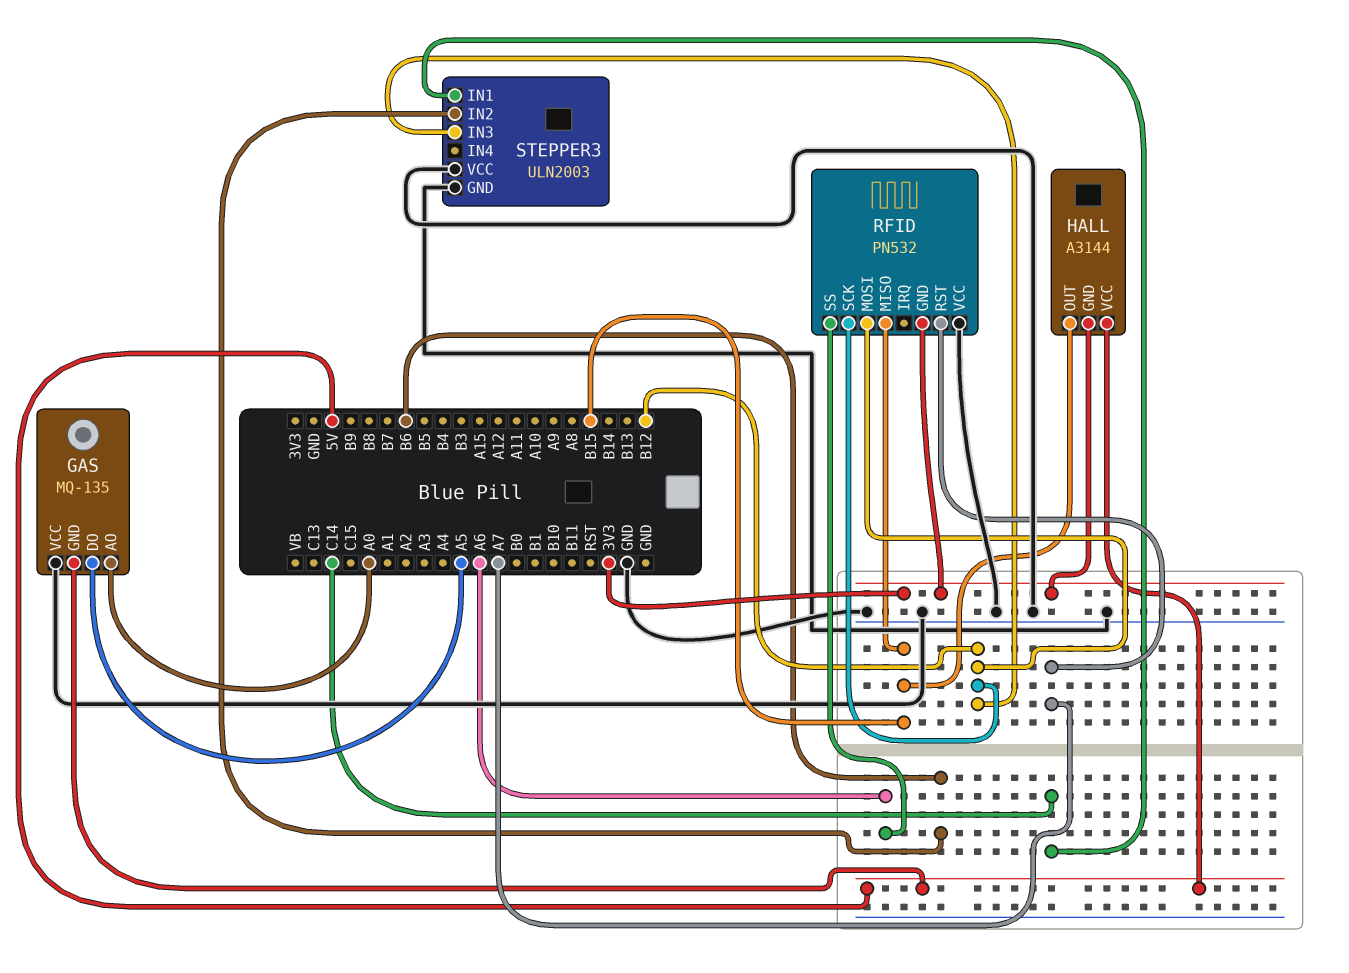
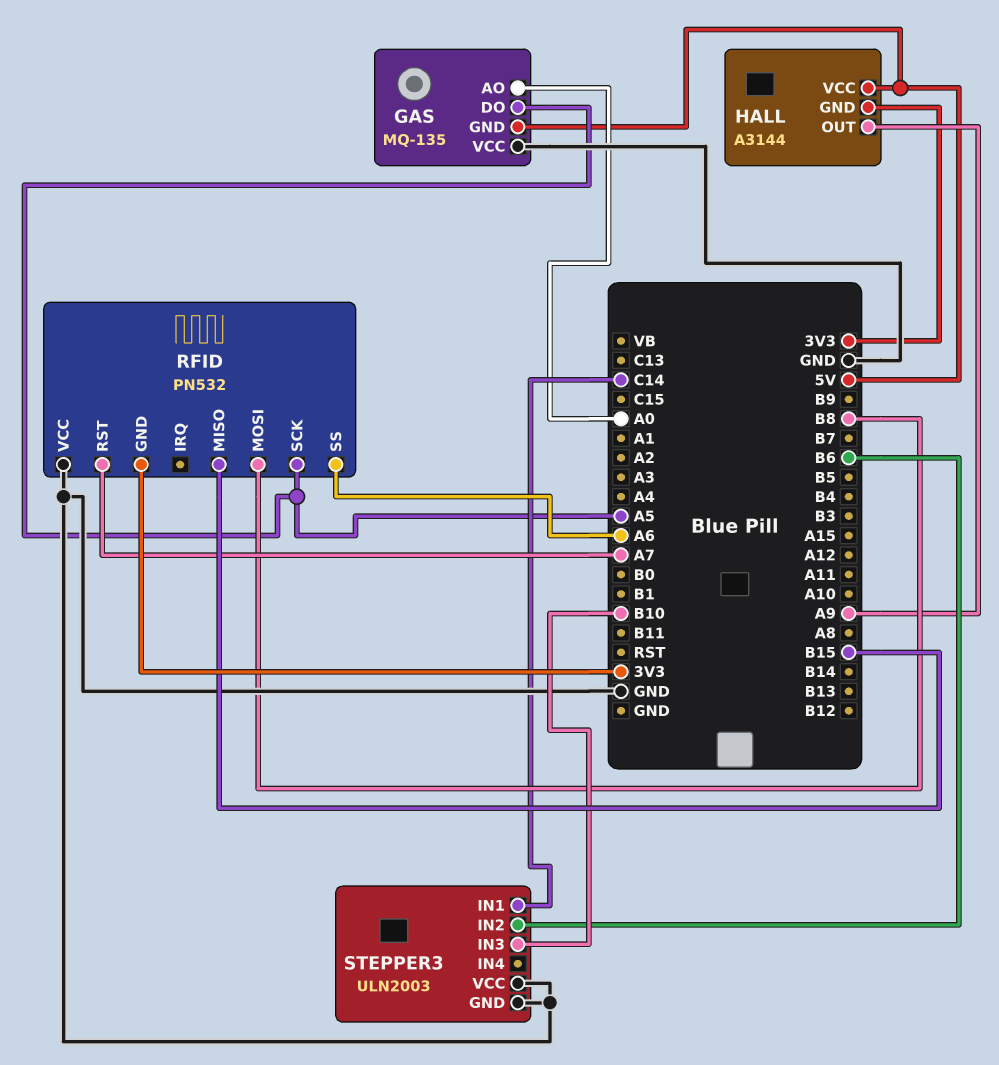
HALL pin OUT: B15 -> A9
RFID pin MOSI: B12 -> B8
RFID pin SCK: B12 -> A5
STEPPER3 pin IN3: B12 -> B10

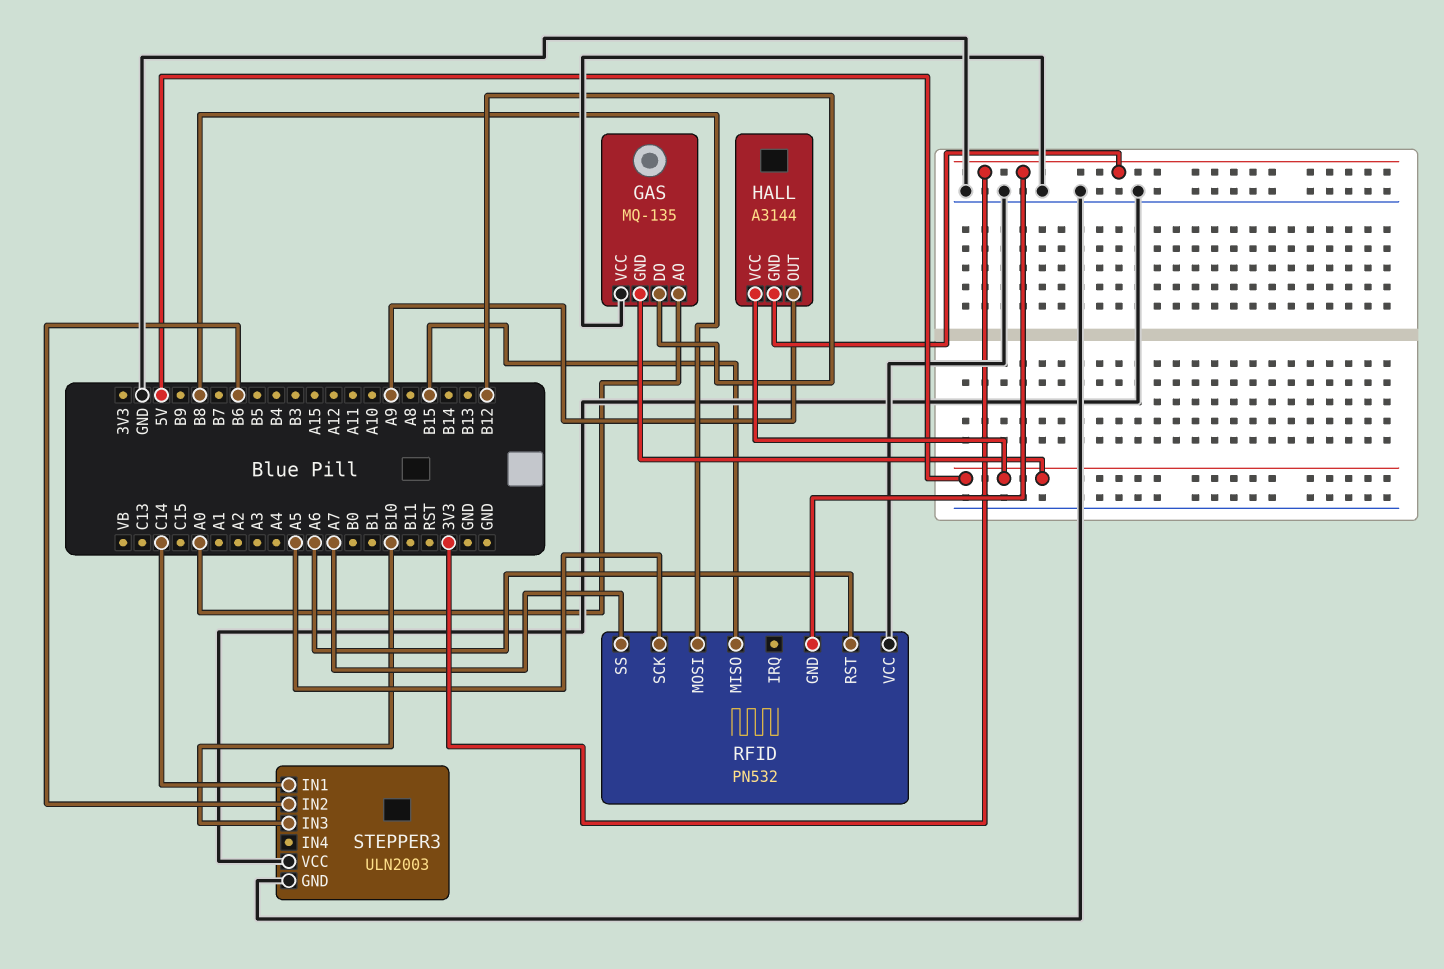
GAS pin DO: A5 -> B12
RFID pin RST: A7 -> A6
RFID pin SS: A6 -> A7

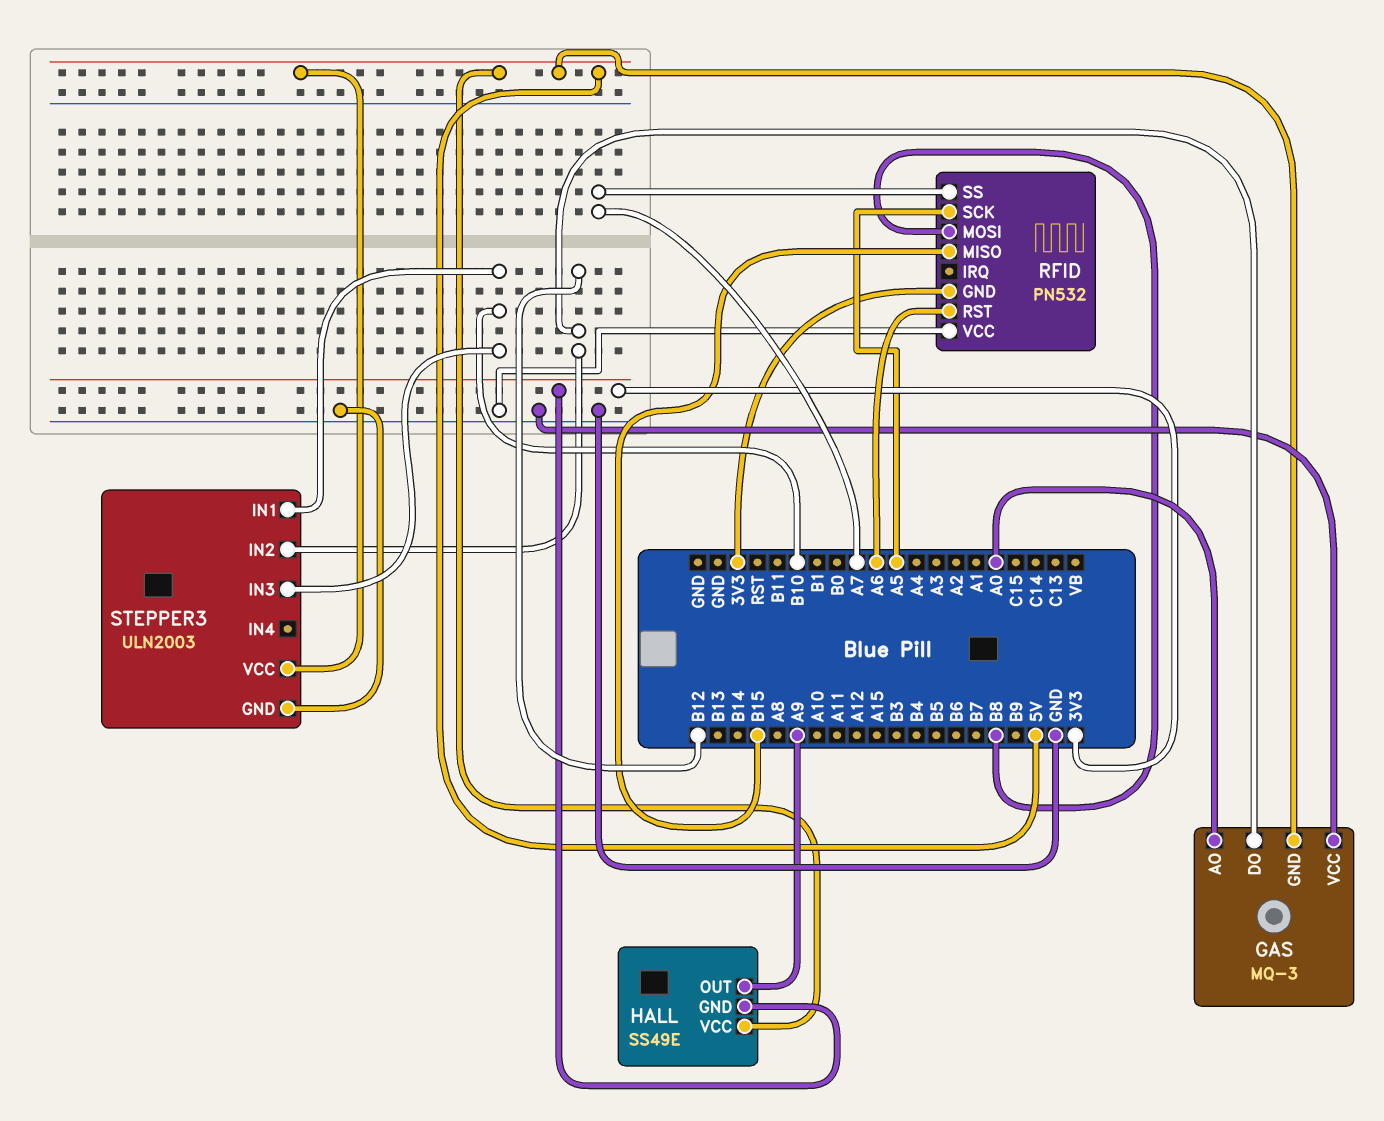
GAS: MQ-135 -> MQ-3
HALL: A3144 -> SS49E
STEPPER3 pin IN1: C14 -> B10
STEPPER3 pin IN2: B6 -> B12
STEPPER3 pin VCC: GND -> 5V

